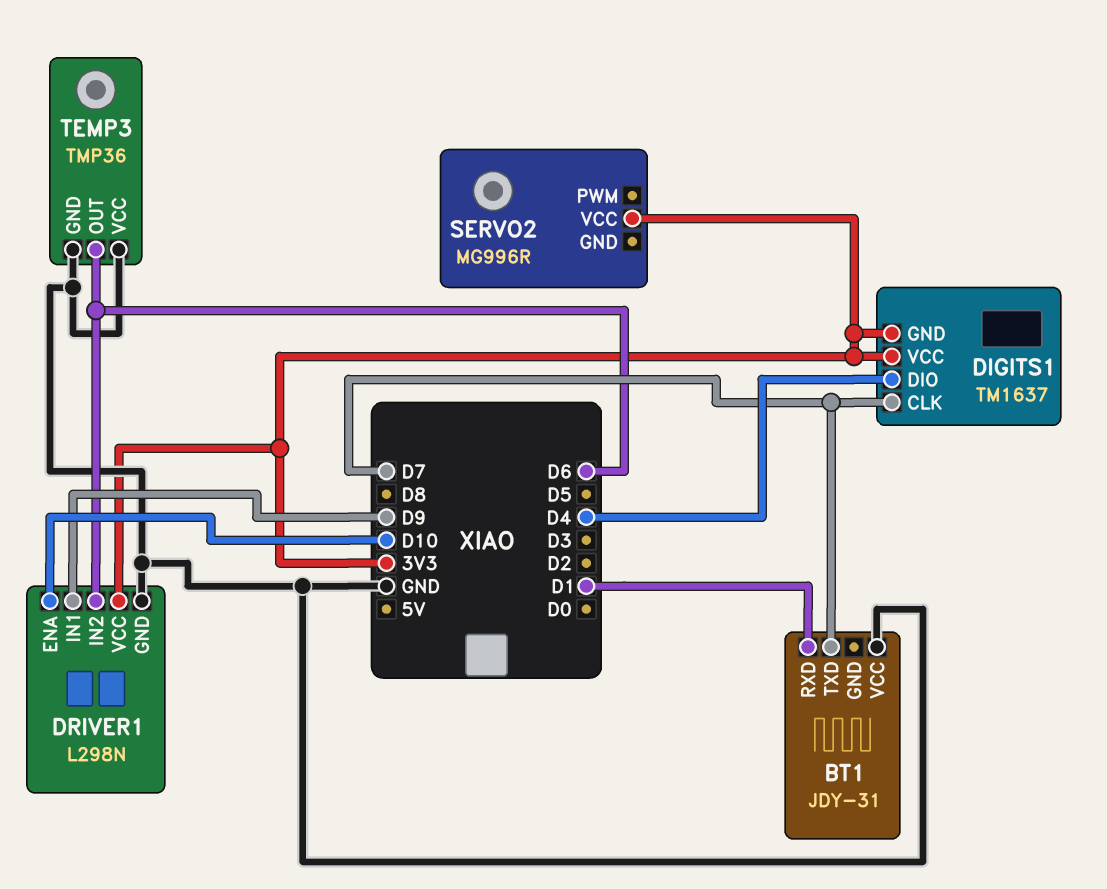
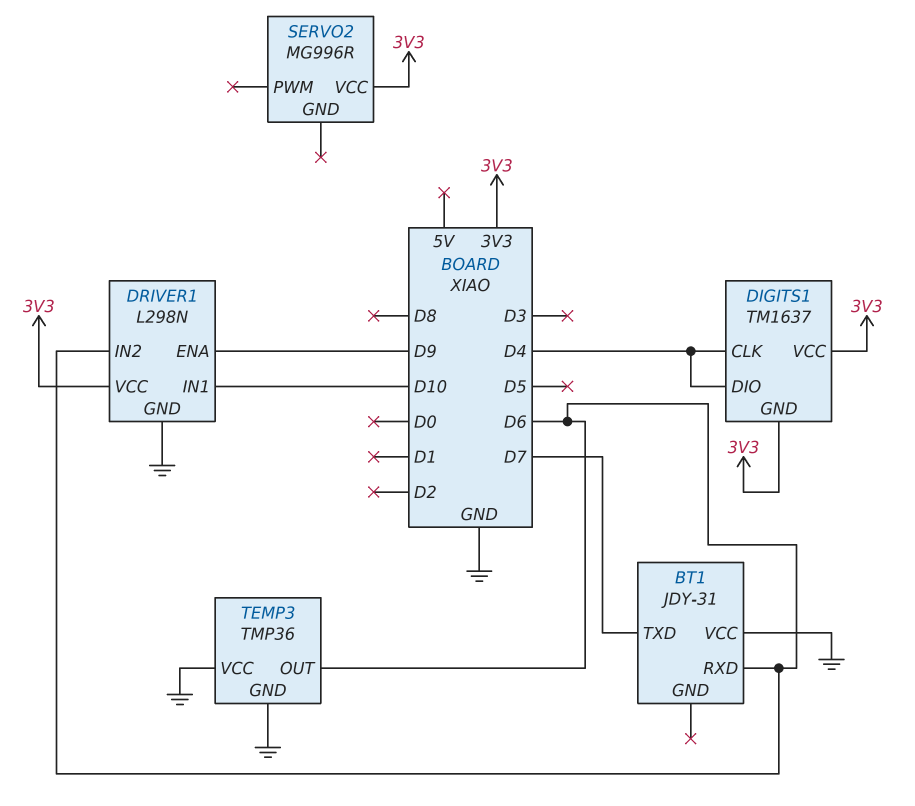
BT1 pin RXD: D1 -> D6
DIGITS1 pin CLK: D7 -> D4
DRIVER1 pin ENA: D10 -> D9
DRIVER1 pin IN1: D9 -> D10

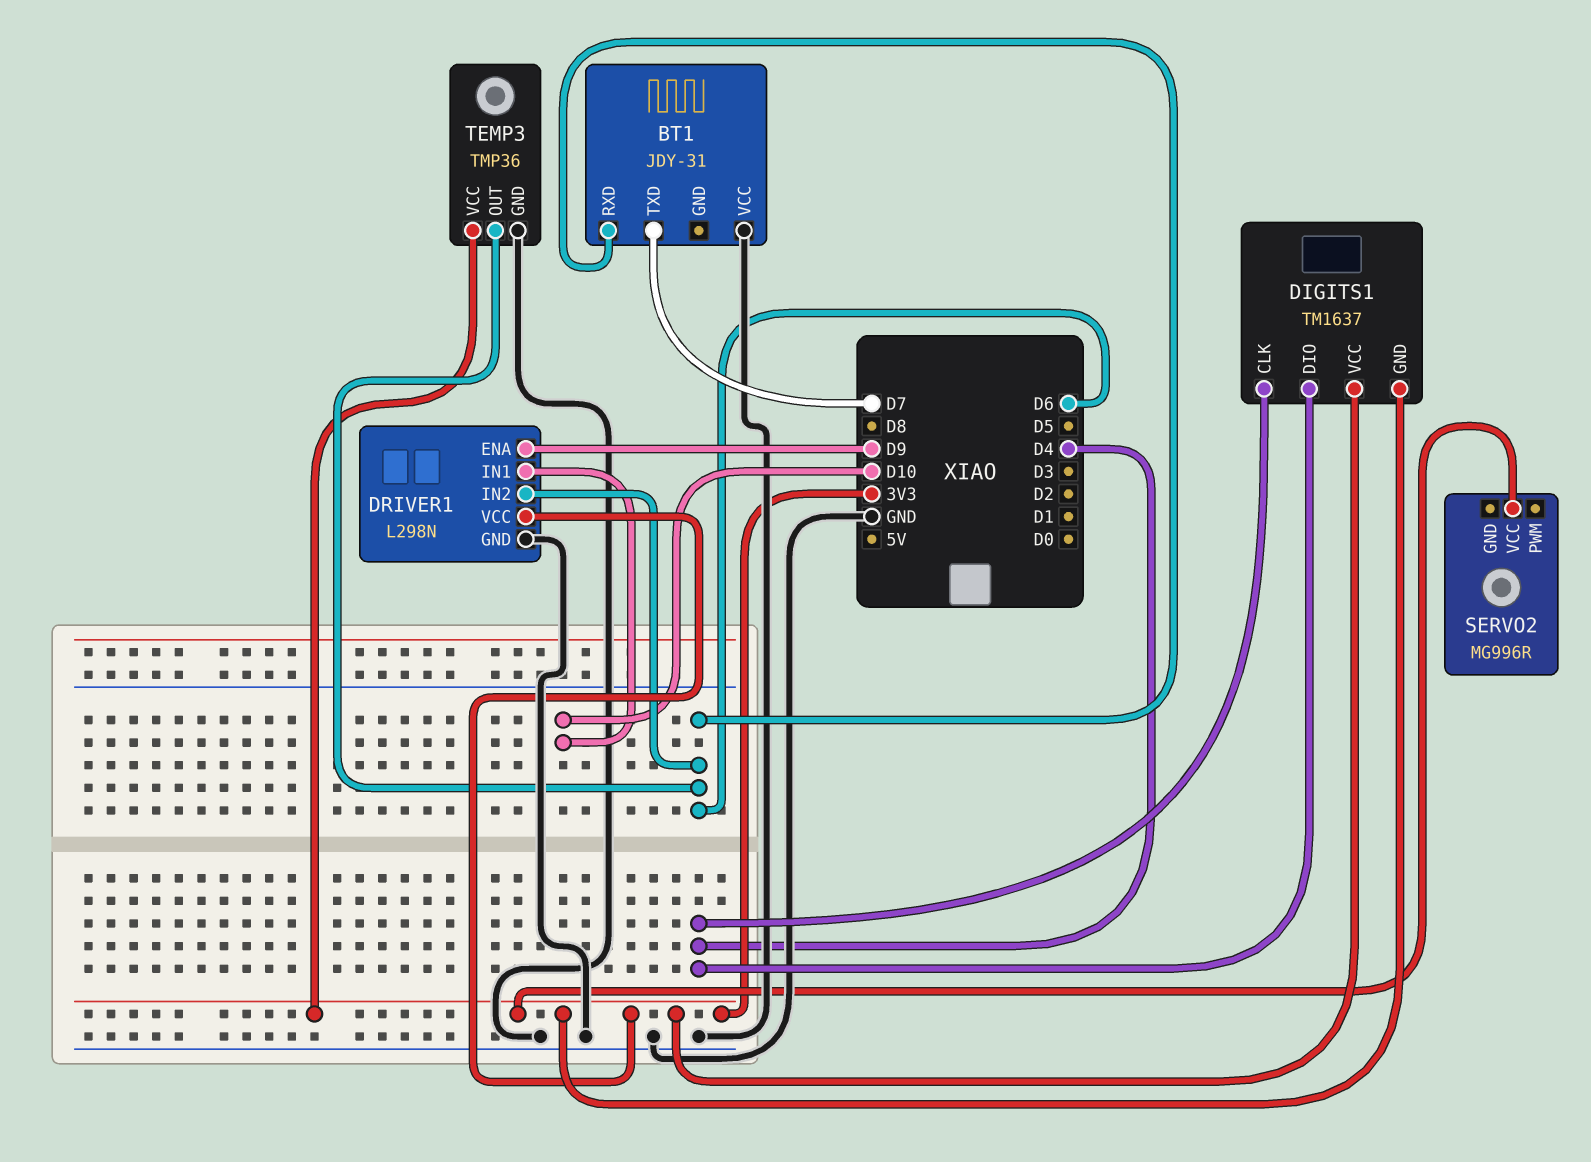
TEMP3 pin VCC: GND -> 3V3

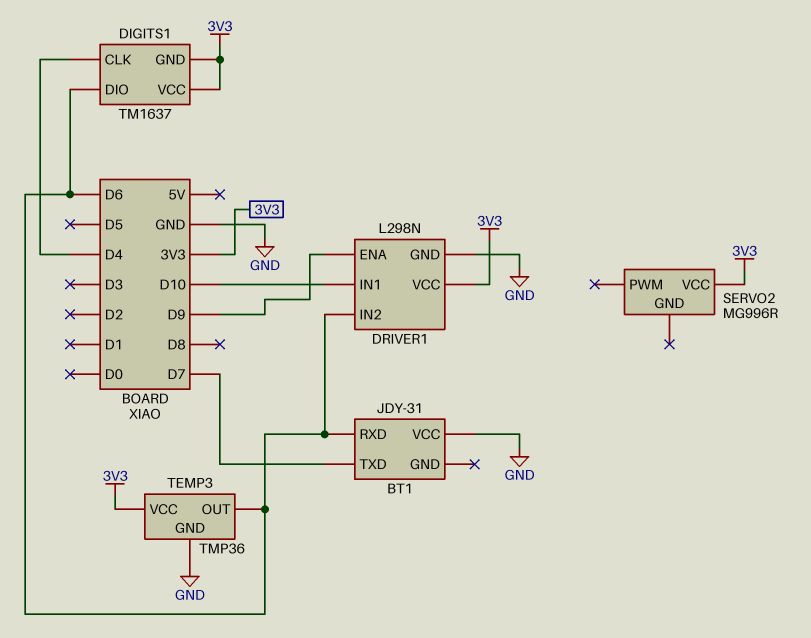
DIGITS1 pin DIO: D4 -> D6

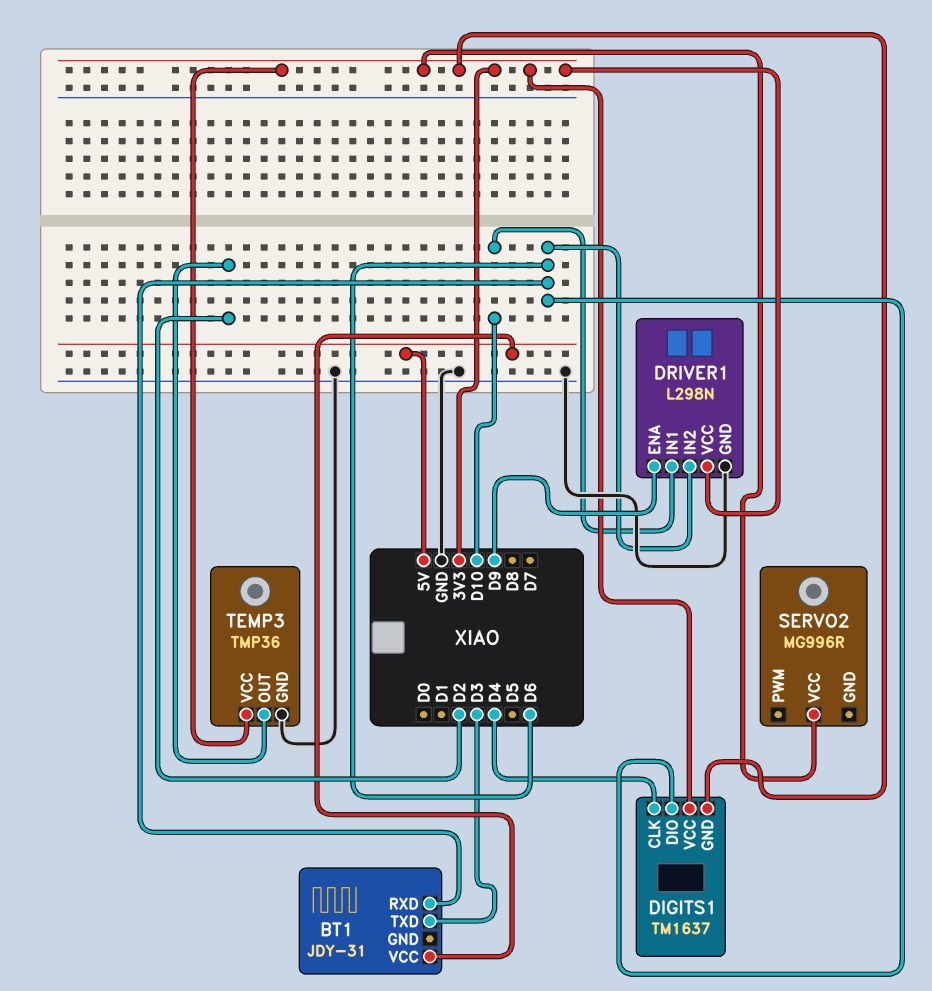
BT1 pin TXD: D7 -> D3
BT1 pin VCC: GND -> 5V
TEMP3 pin OUT: D6 -> D2

